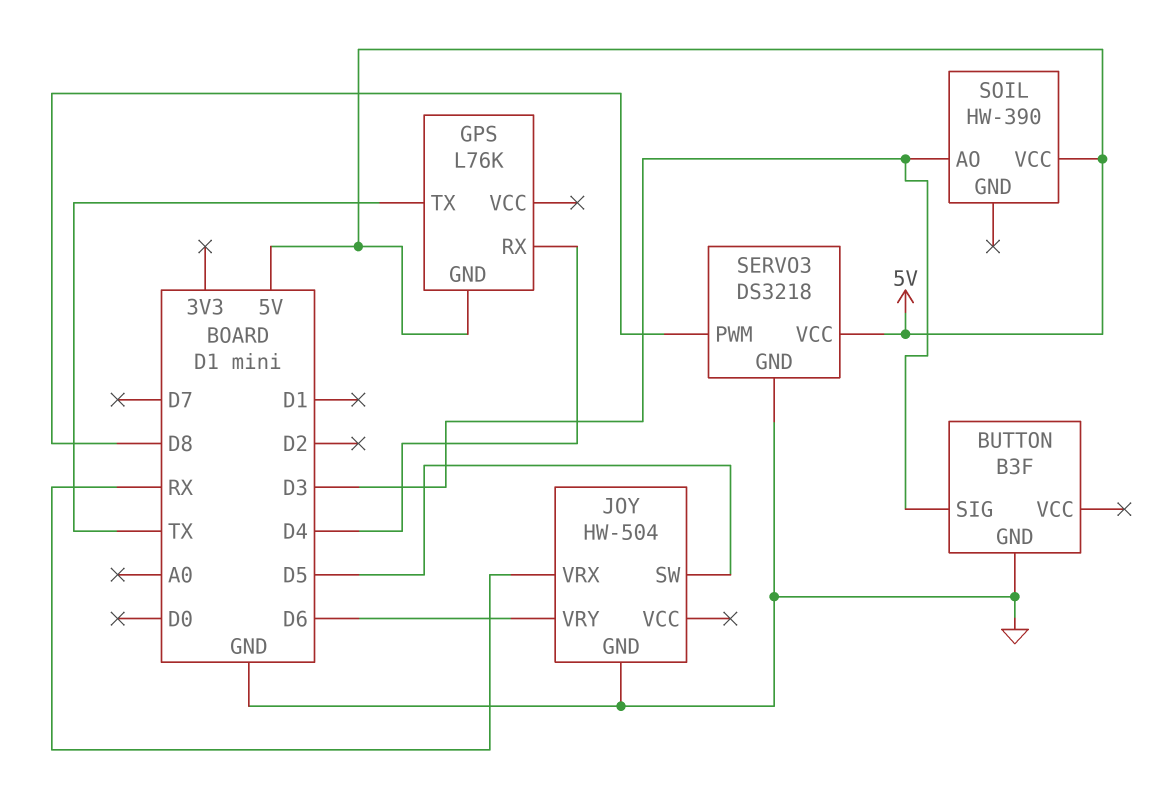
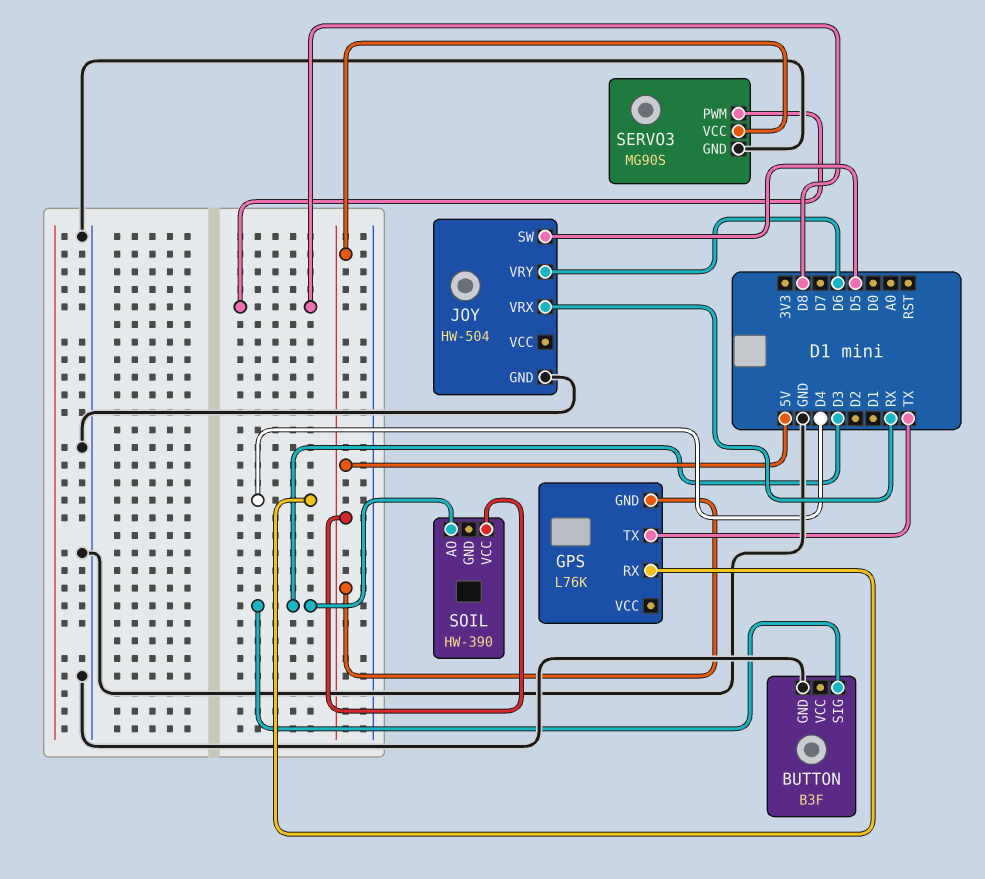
SERVO3: DS3218 -> MG90S

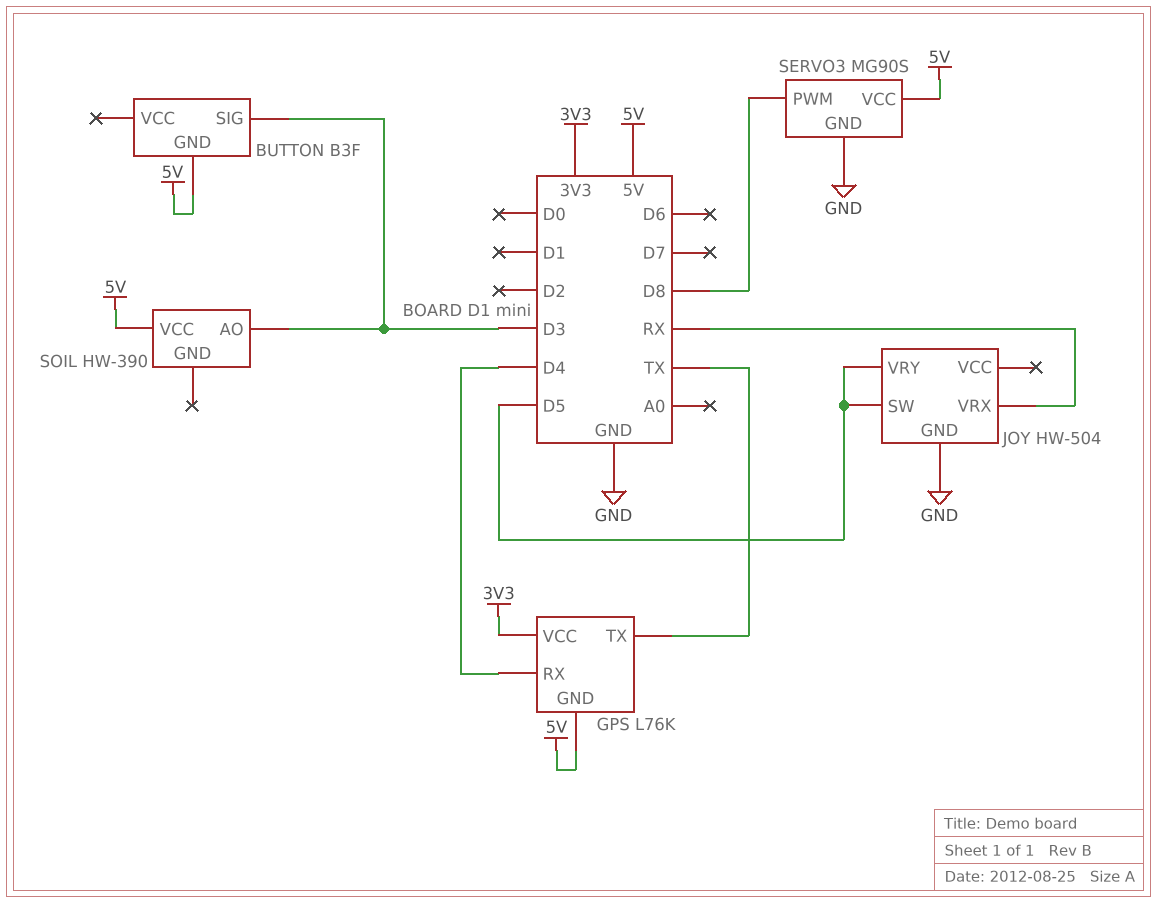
BUTTON pin GND: GND -> 5V
GPS pin VCC: none -> 3V3
JOY pin VRY: D6 -> D5

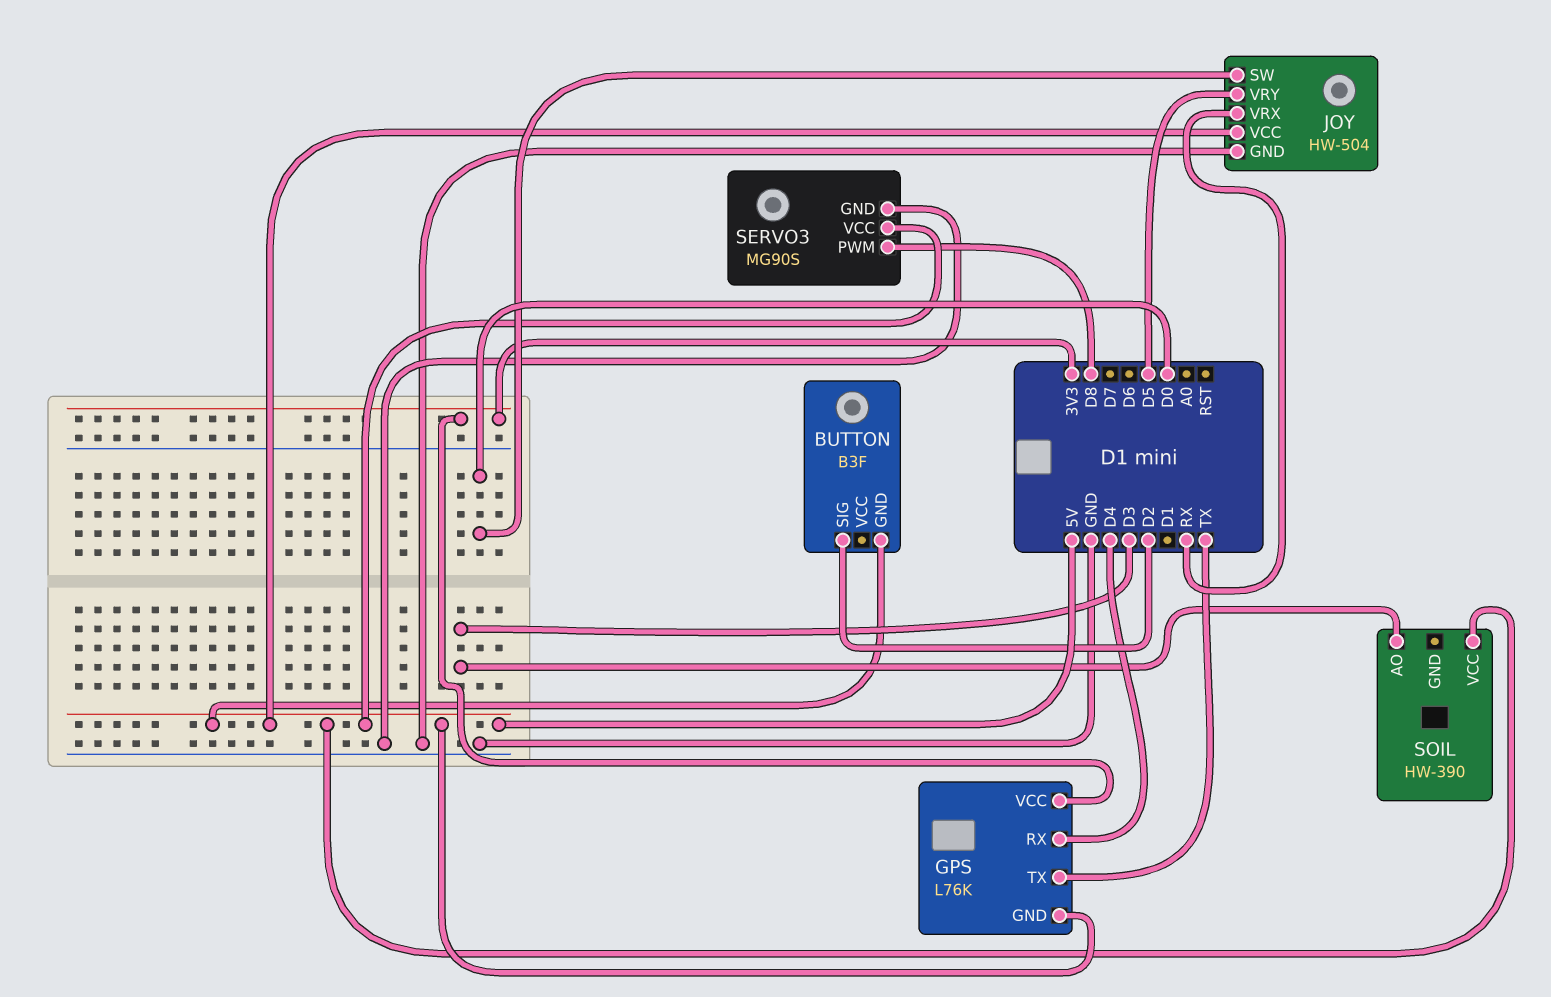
BUTTON pin SIG: D3 -> D2
JOY pin SW: D5 -> D0
JOY pin VCC: none -> 5V

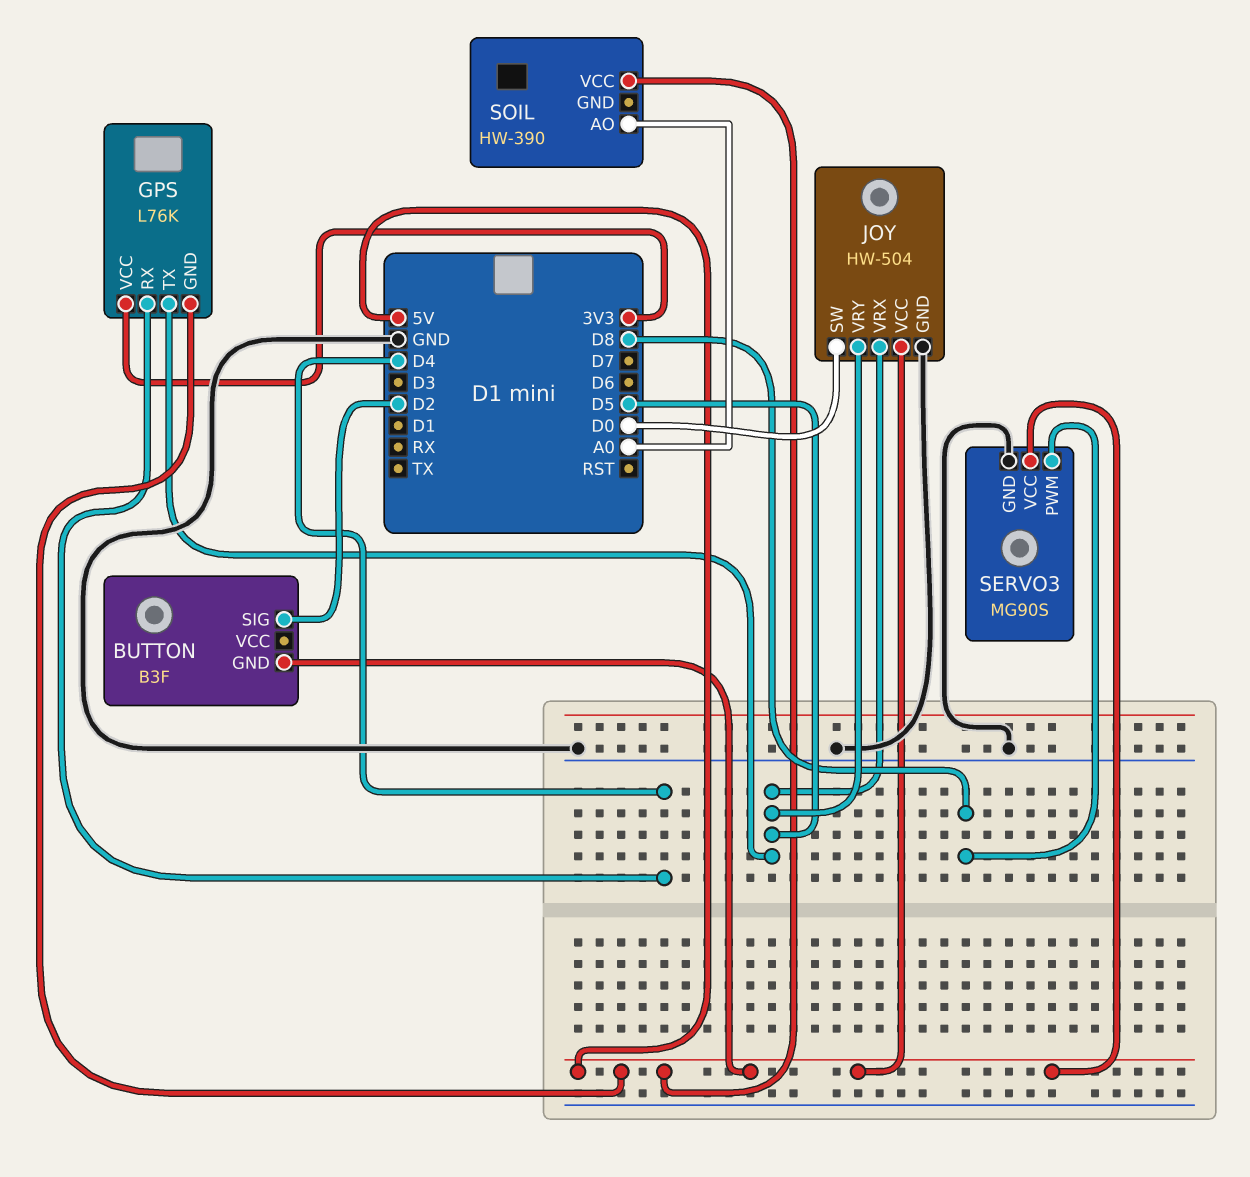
GPS pin TX: TX -> D5
JOY pin VRX: RX -> D5
SOIL pin AO: D3 -> A0

